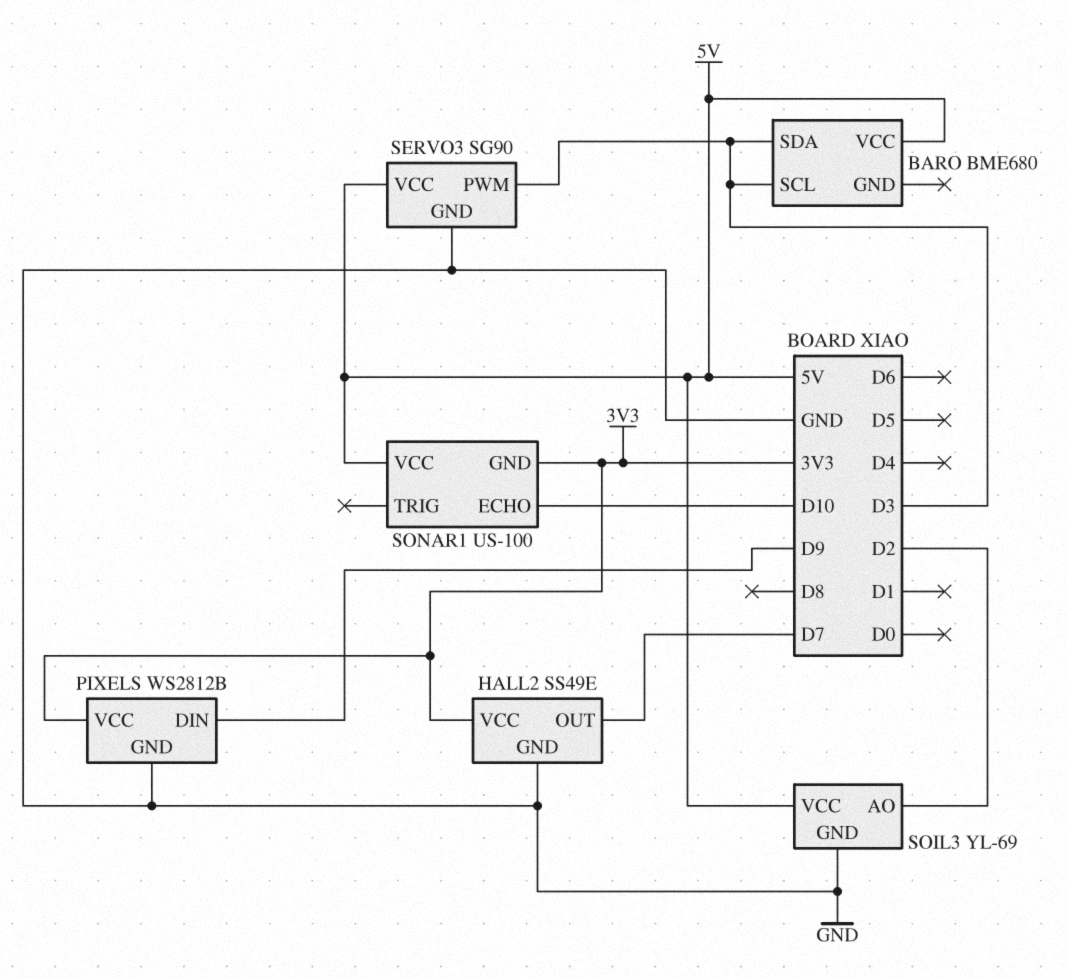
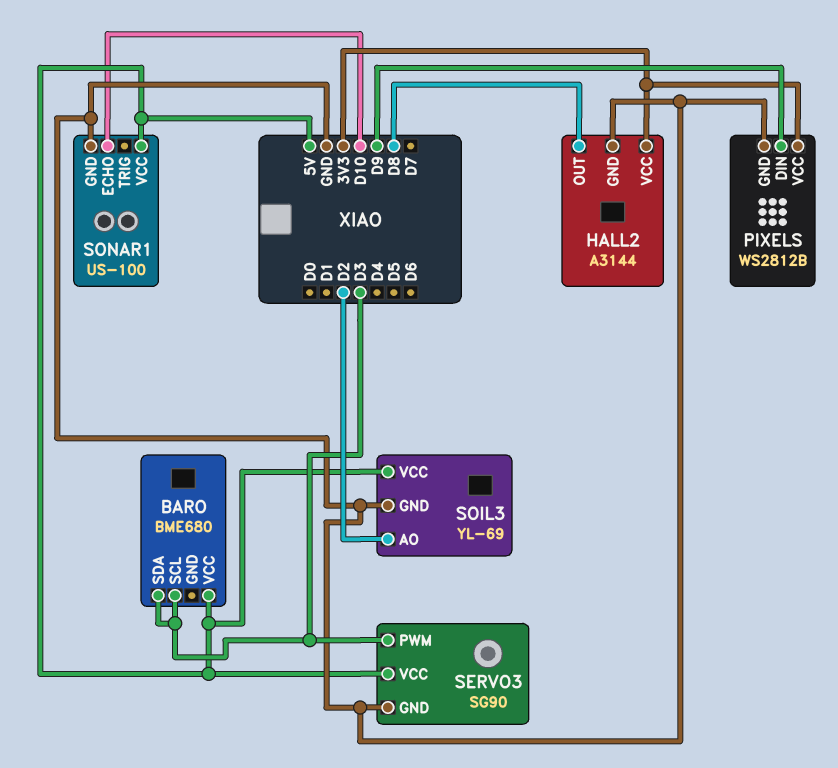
HALL2: SS49E -> A3144
HALL2 pin OUT: D7 -> D8
SONAR1 pin GND: 3V3 -> GND

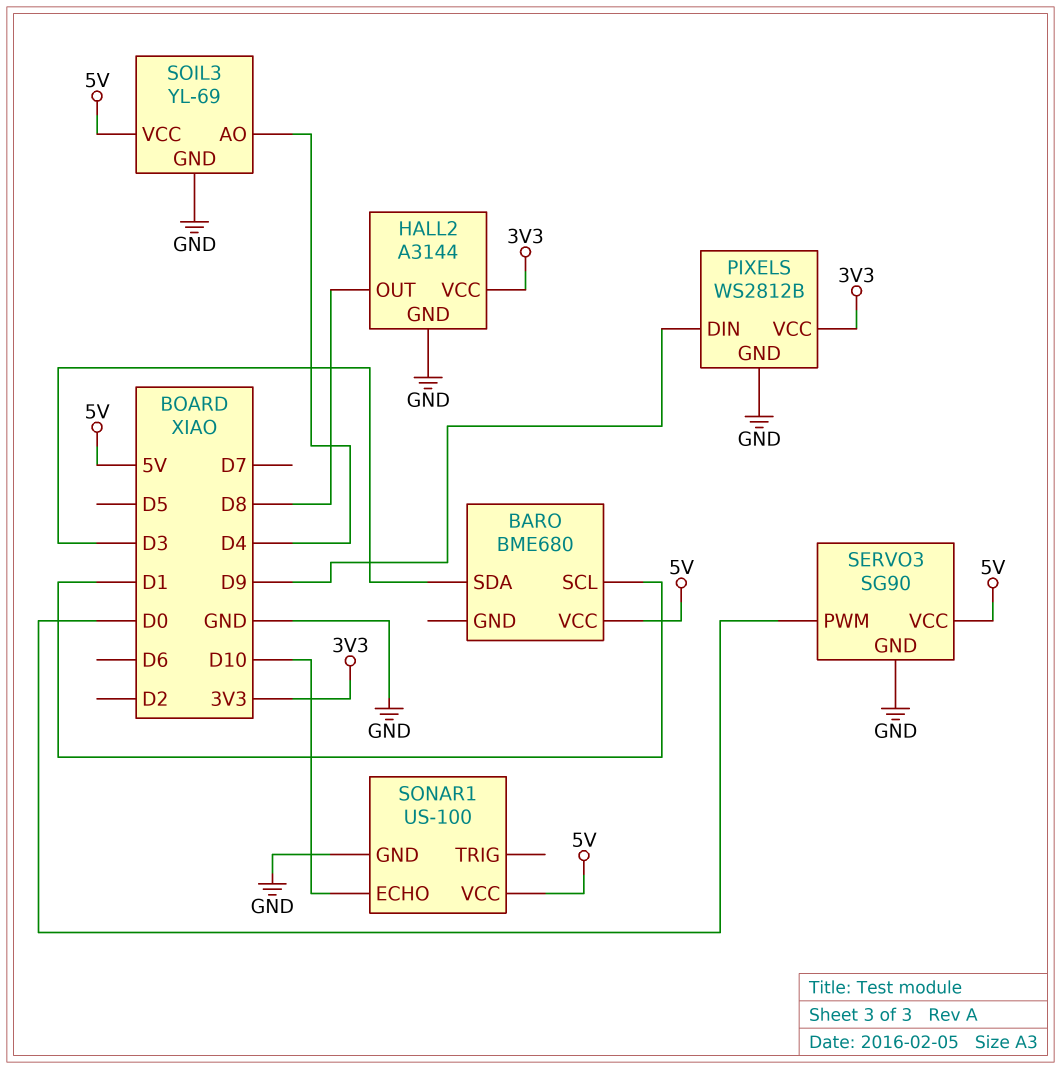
BARO pin SCL: D3 -> D1
SERVO3 pin PWM: D3 -> D0
SOIL3 pin AO: D2 -> D4

